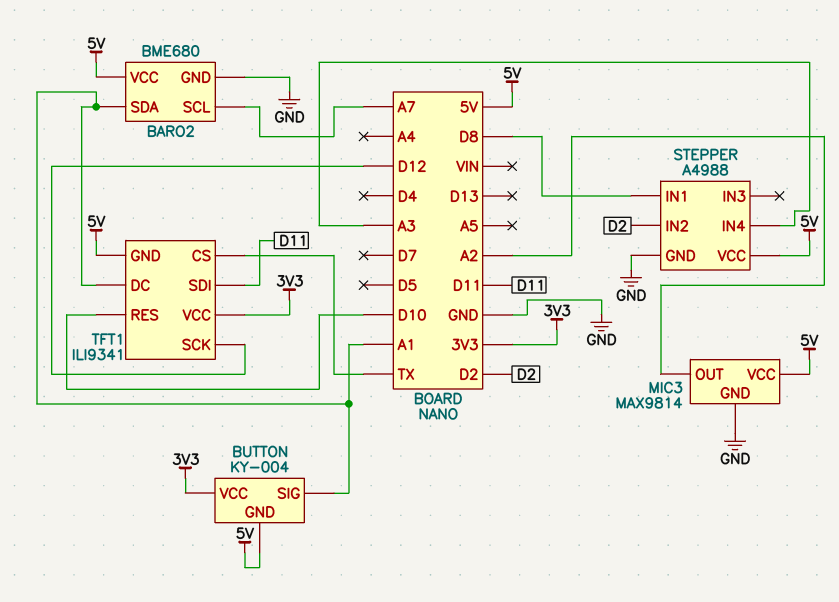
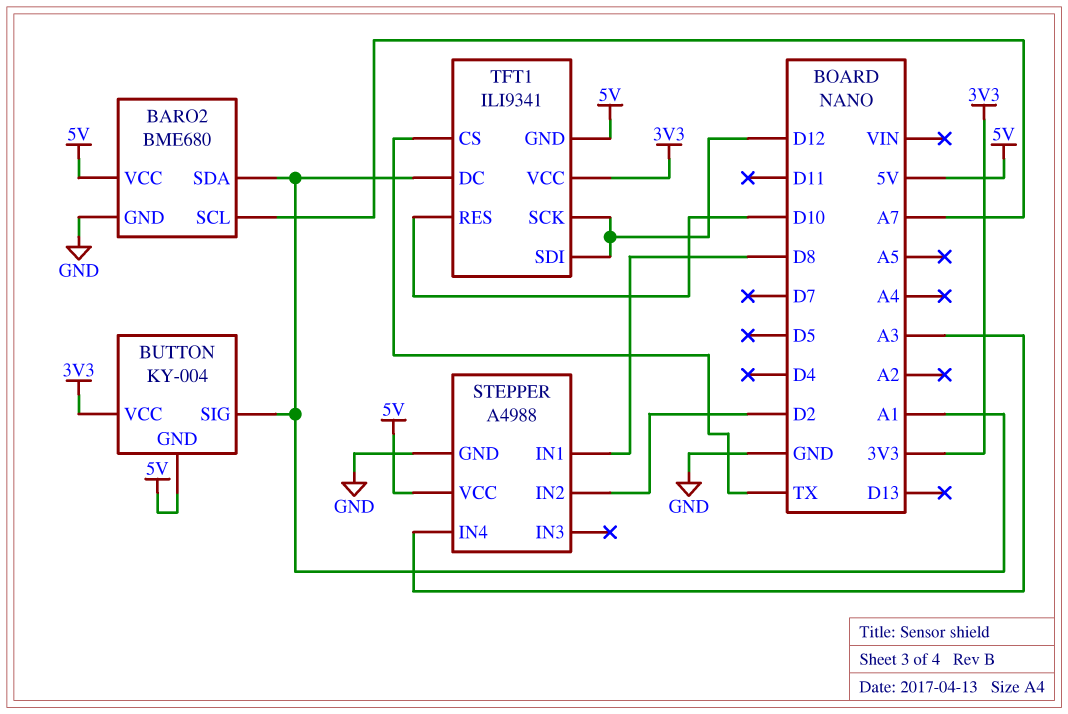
MIC3: MAX9814 -> none
MIC3 pin GND: GND -> none
MIC3 pin OUT: A2 -> none
MIC3 pin VCC: 5V -> none
TFT1 pin SDI: D11 -> D12

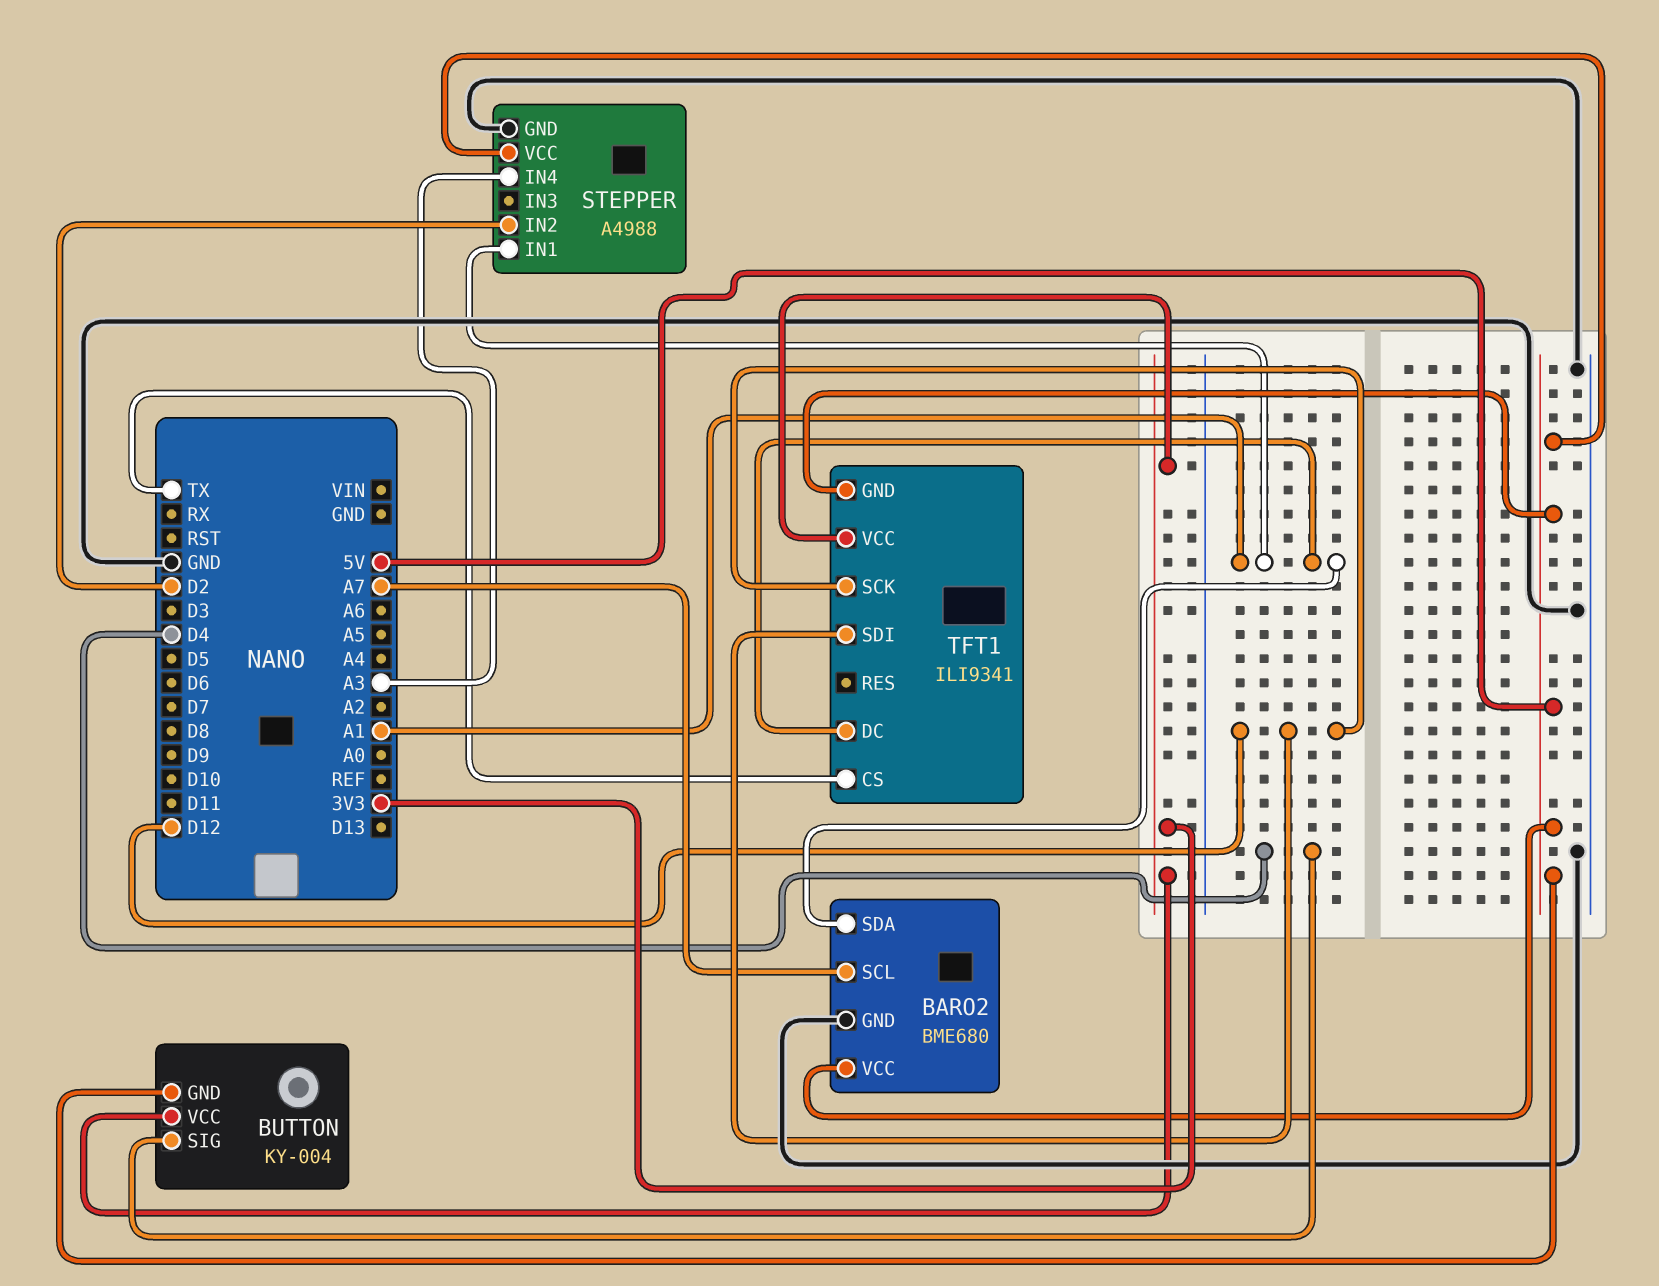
BUTTON pin SIG: A1 -> D4
STEPPER pin IN1: D8 -> A1
TFT1 pin RES: D10 -> none

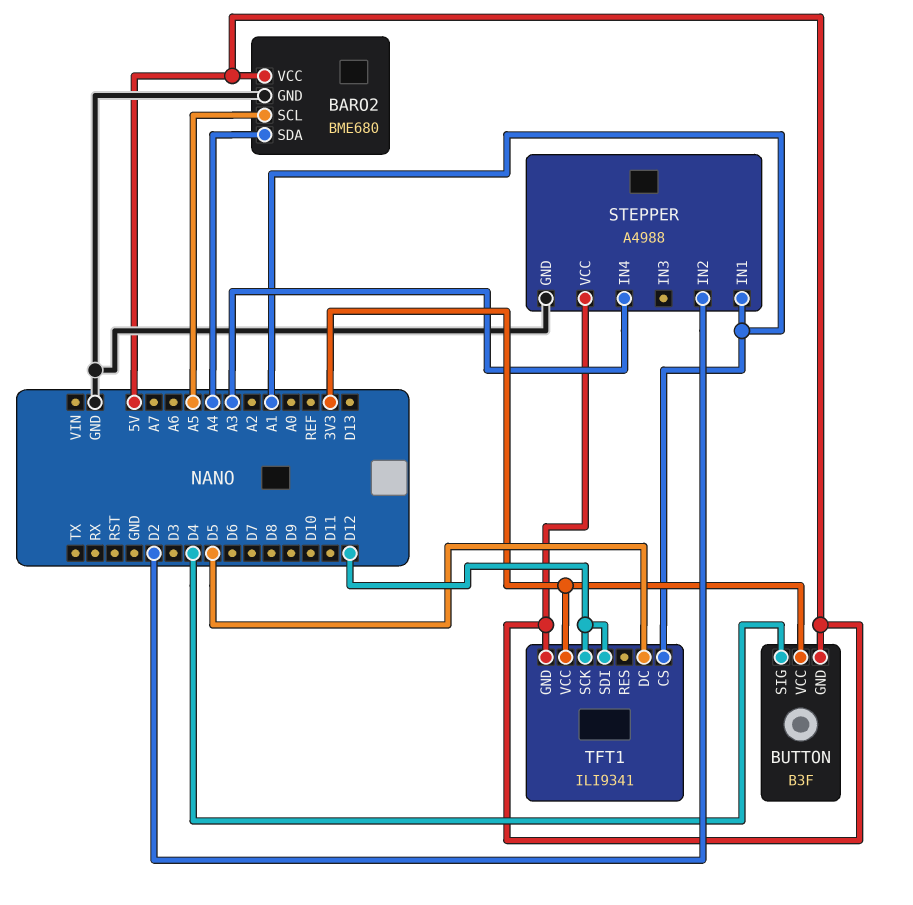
BARO2 pin SCL: A7 -> A5
BARO2 pin SDA: A1 -> A4
BUTTON: KY-004 -> B3F
TFT1 pin CS: TX -> A1
TFT1 pin DC: A1 -> D5

